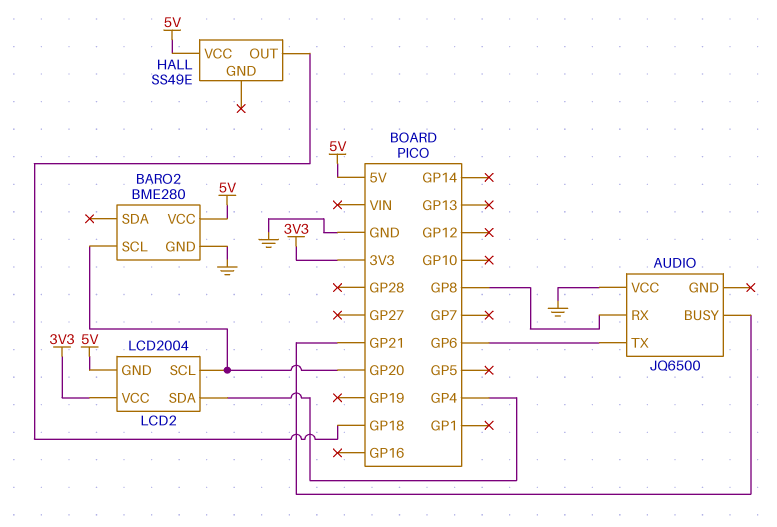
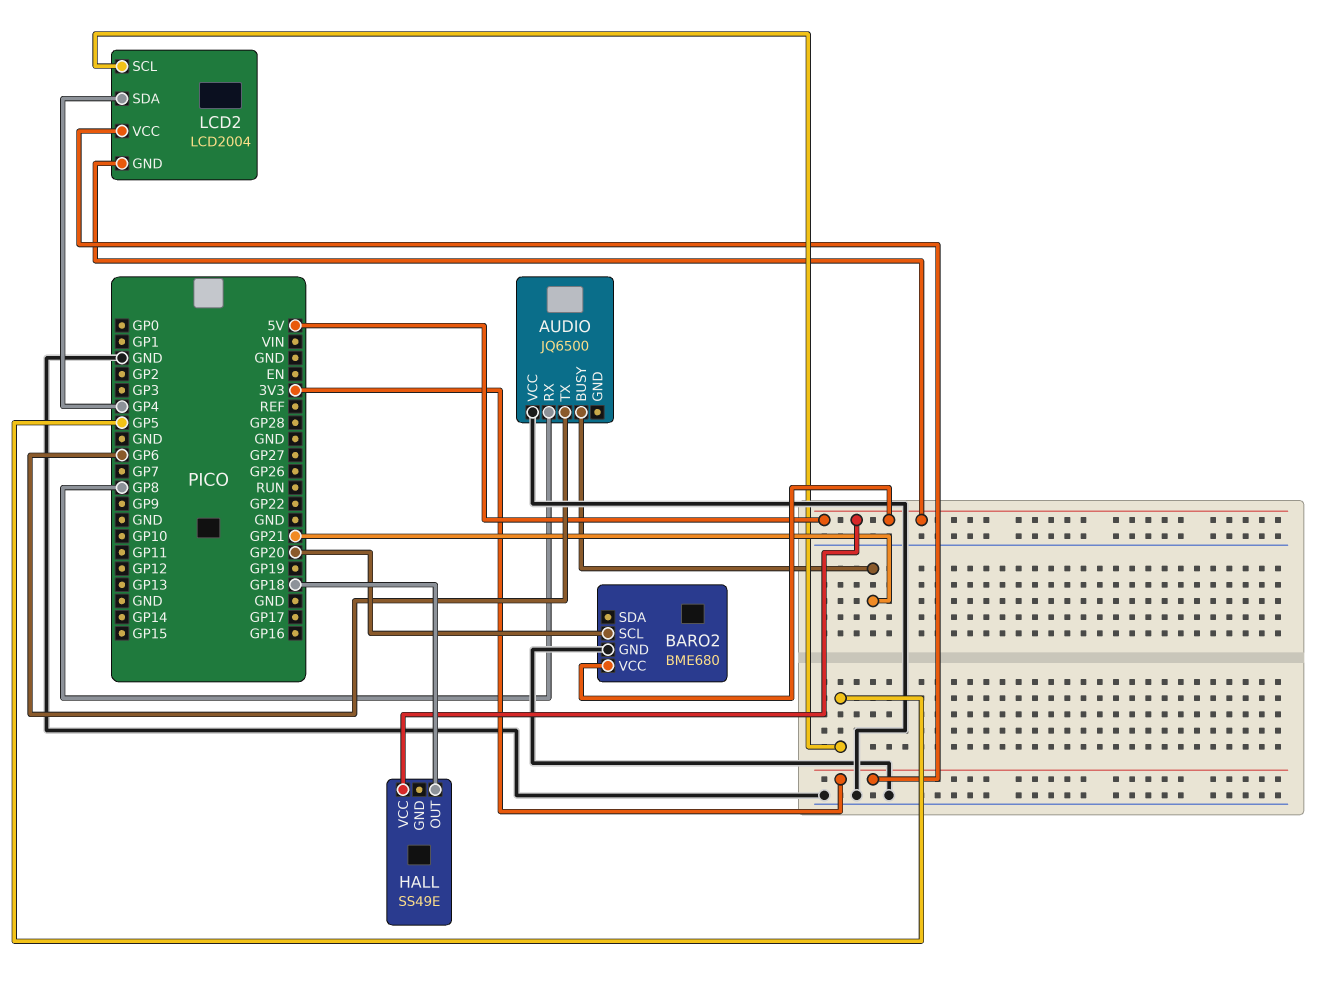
BARO2: BME280 -> BME680
LCD2 pin SCL: GP20 -> GP5

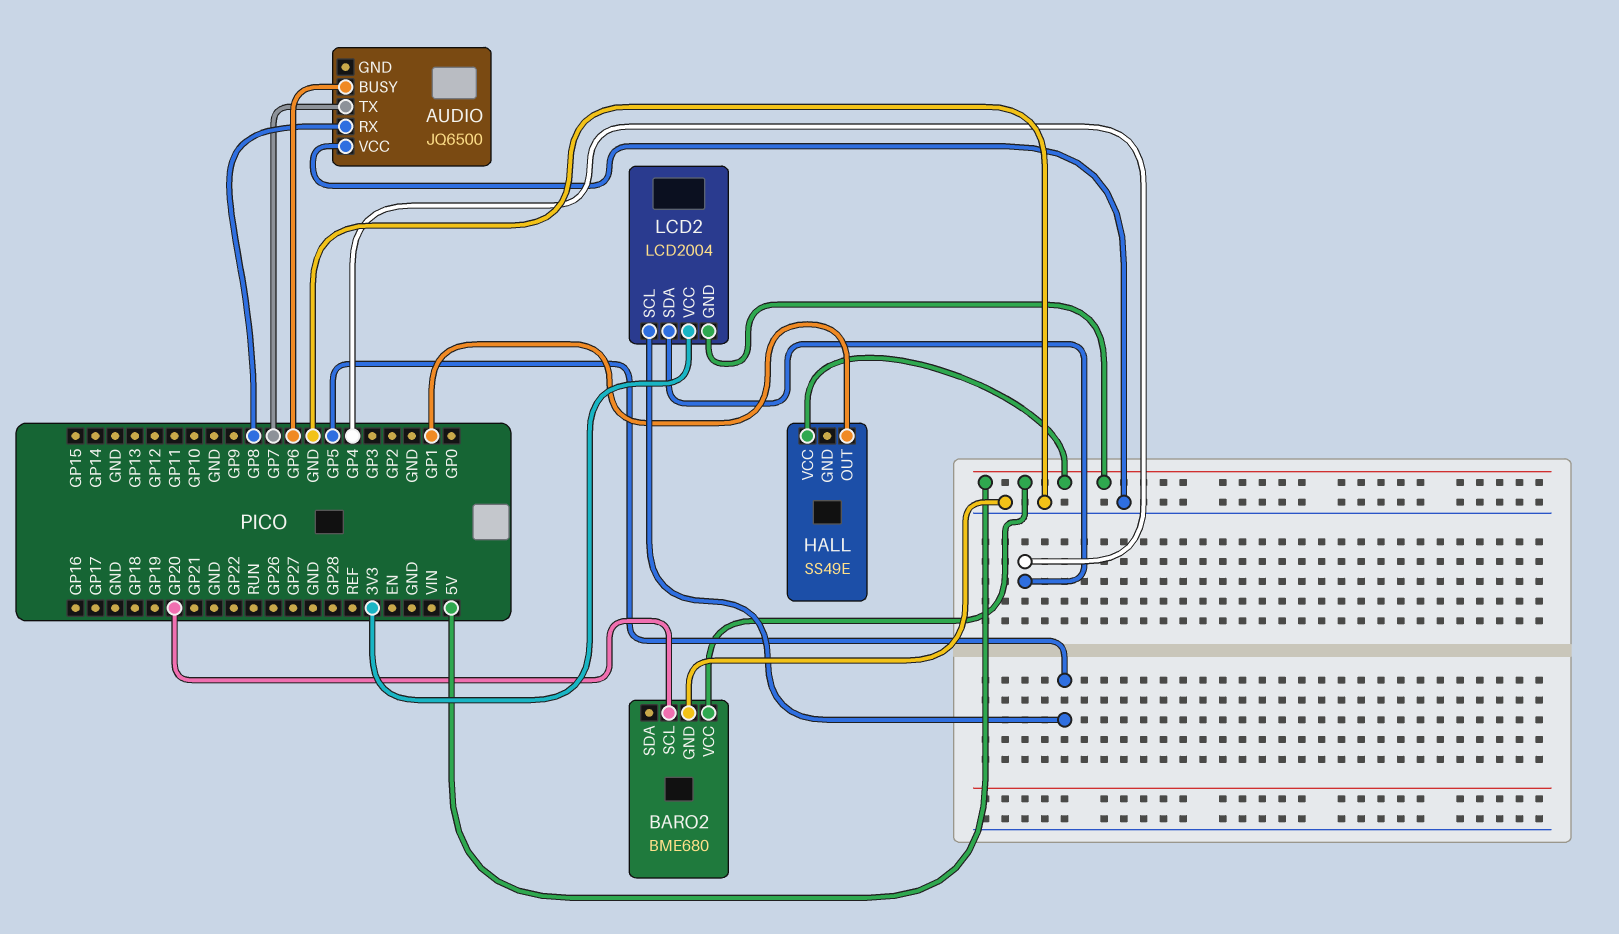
AUDIO pin BUSY: GP21 -> GP6
AUDIO pin TX: GP6 -> GP7
HALL pin OUT: GP18 -> GP1

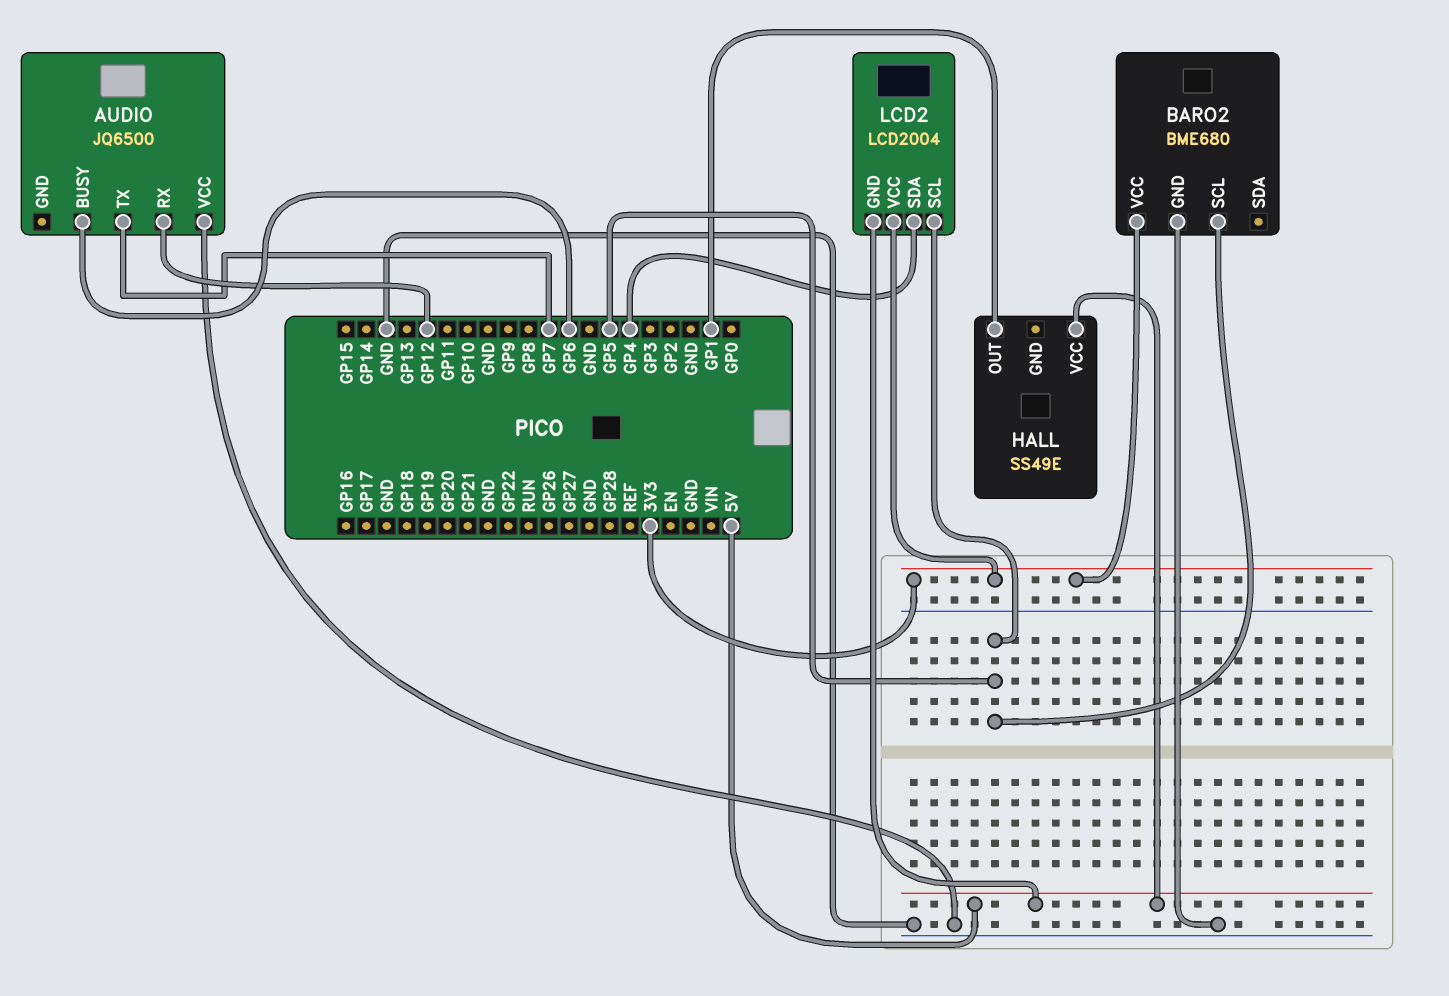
AUDIO pin RX: GP8 -> GP12
BARO2 pin SCL: GP20 -> GP5
BARO2 pin VCC: 5V -> 3V3

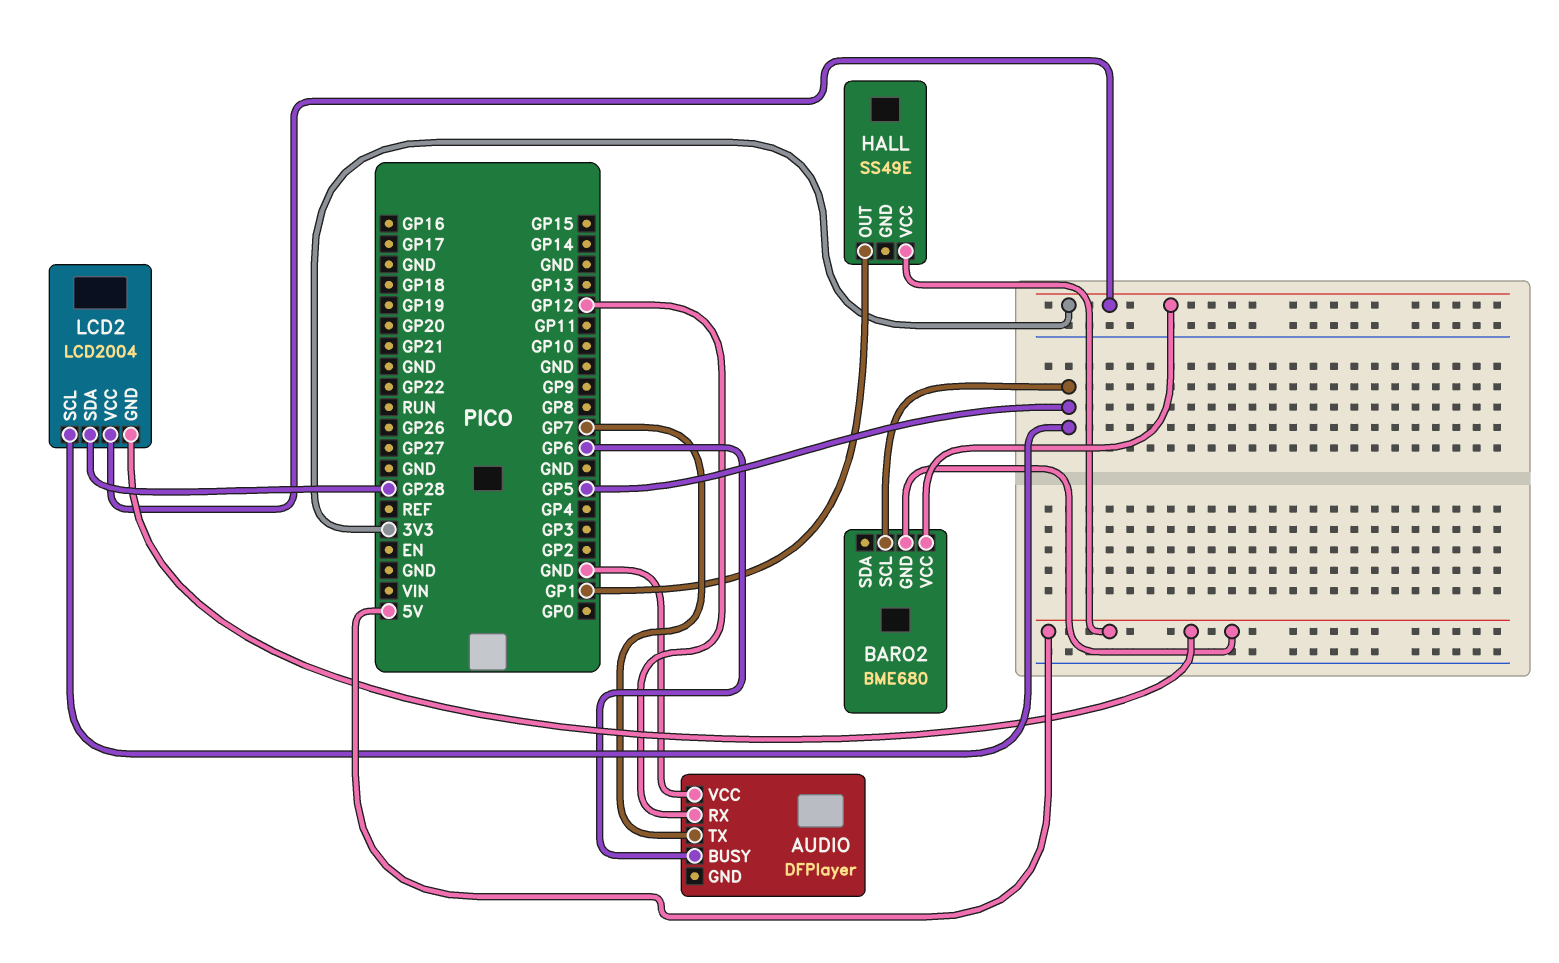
AUDIO: JQ6500 -> DFPlayer
BARO2 pin GND: GND -> 5V
LCD2 pin SDA: GP4 -> GP28

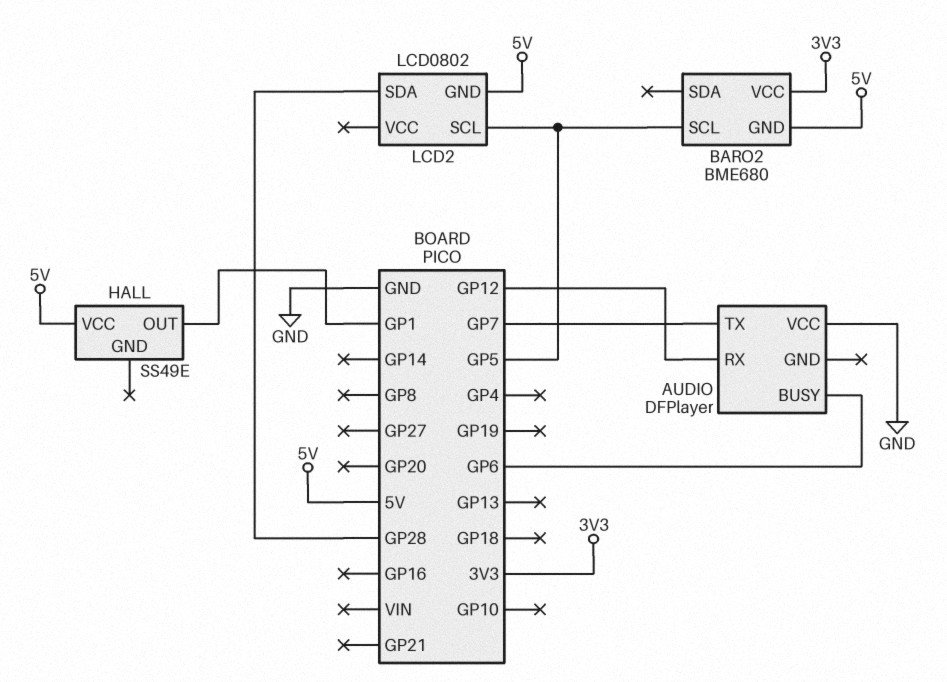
LCD2: LCD2004 -> LCD0802
LCD2 pin VCC: 3V3 -> none

